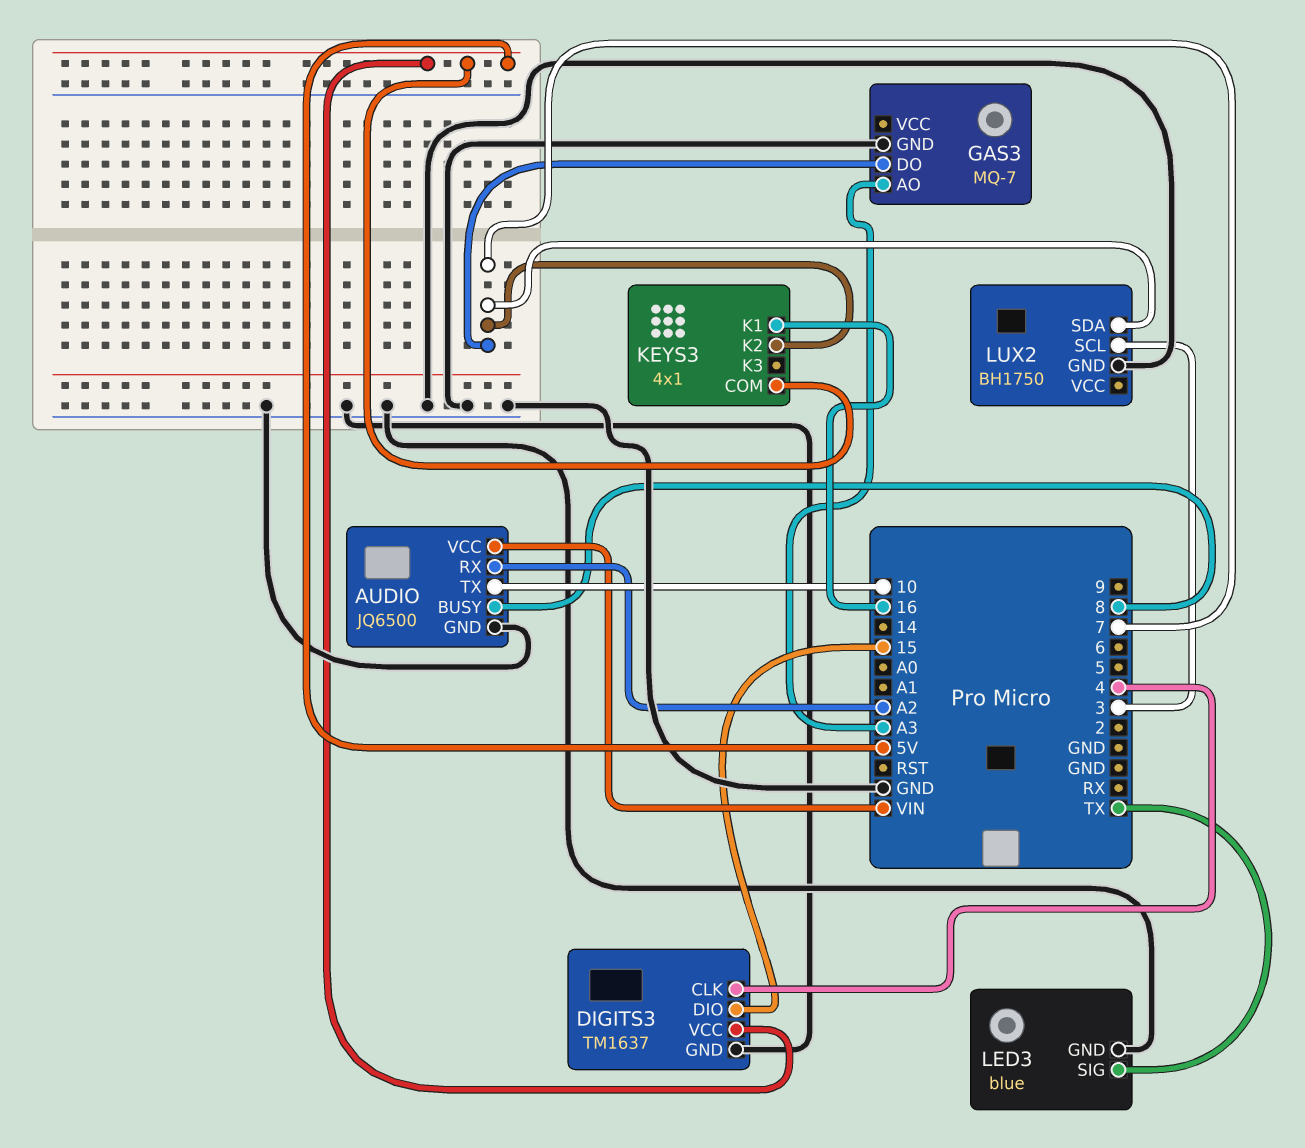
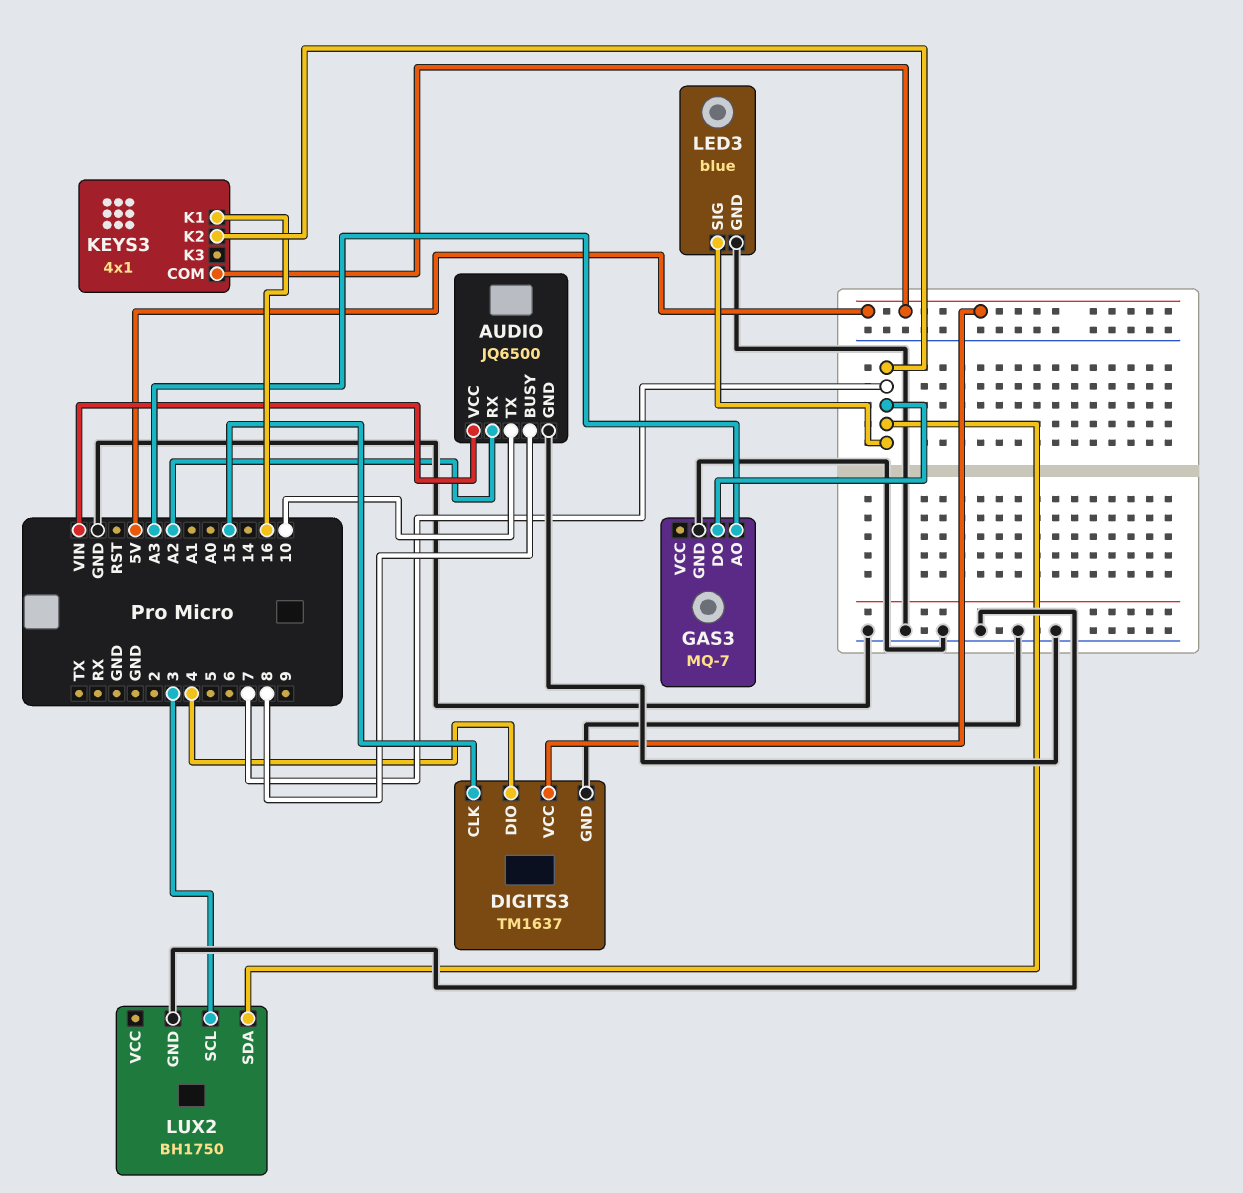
DIGITS3 pin CLK: 4 -> 15
DIGITS3 pin DIO: 15 -> 4
LED3 pin SIG: TX -> 7

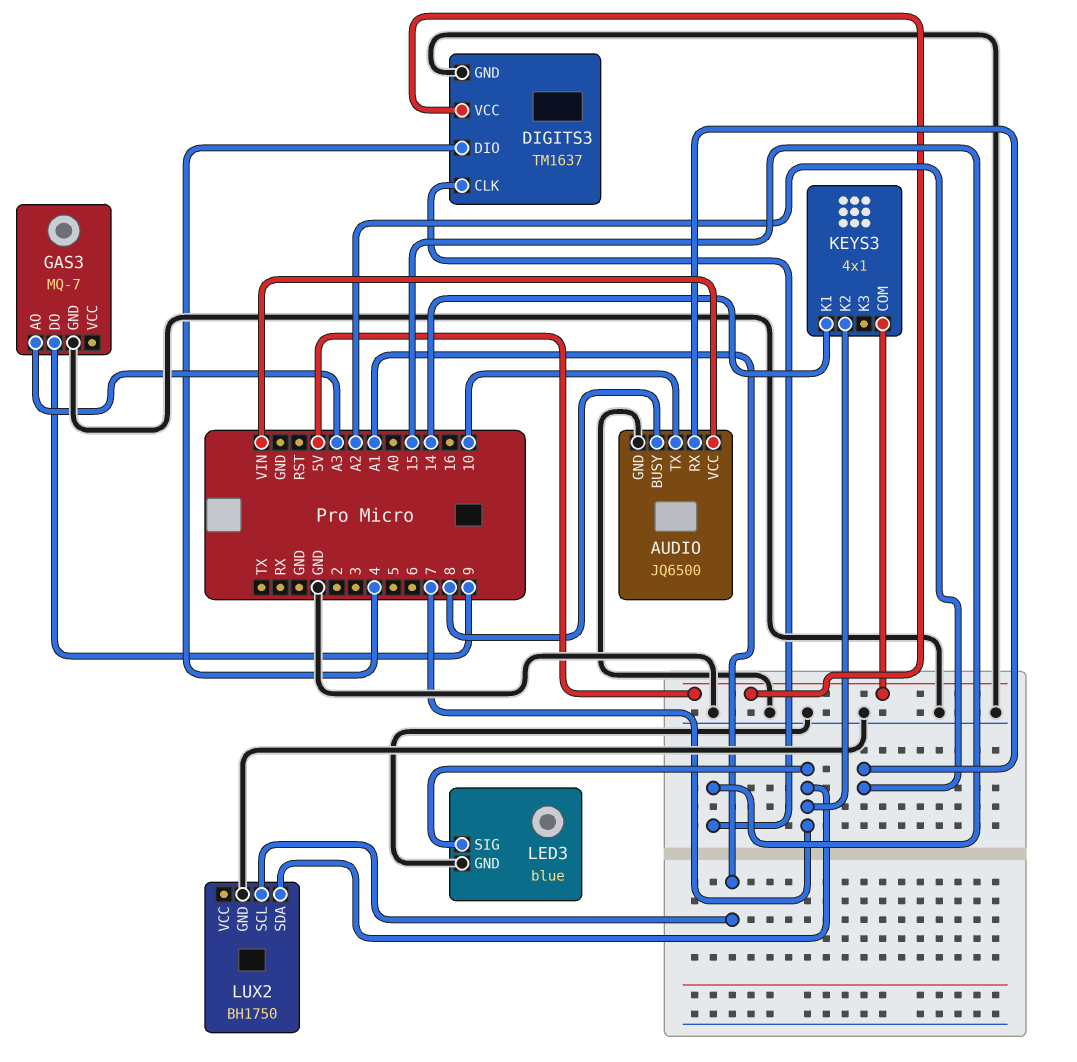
GAS3 pin DO: 7 -> 9
KEYS3 pin K1: 16 -> 14
LUX2 pin SCL: 3 -> A1

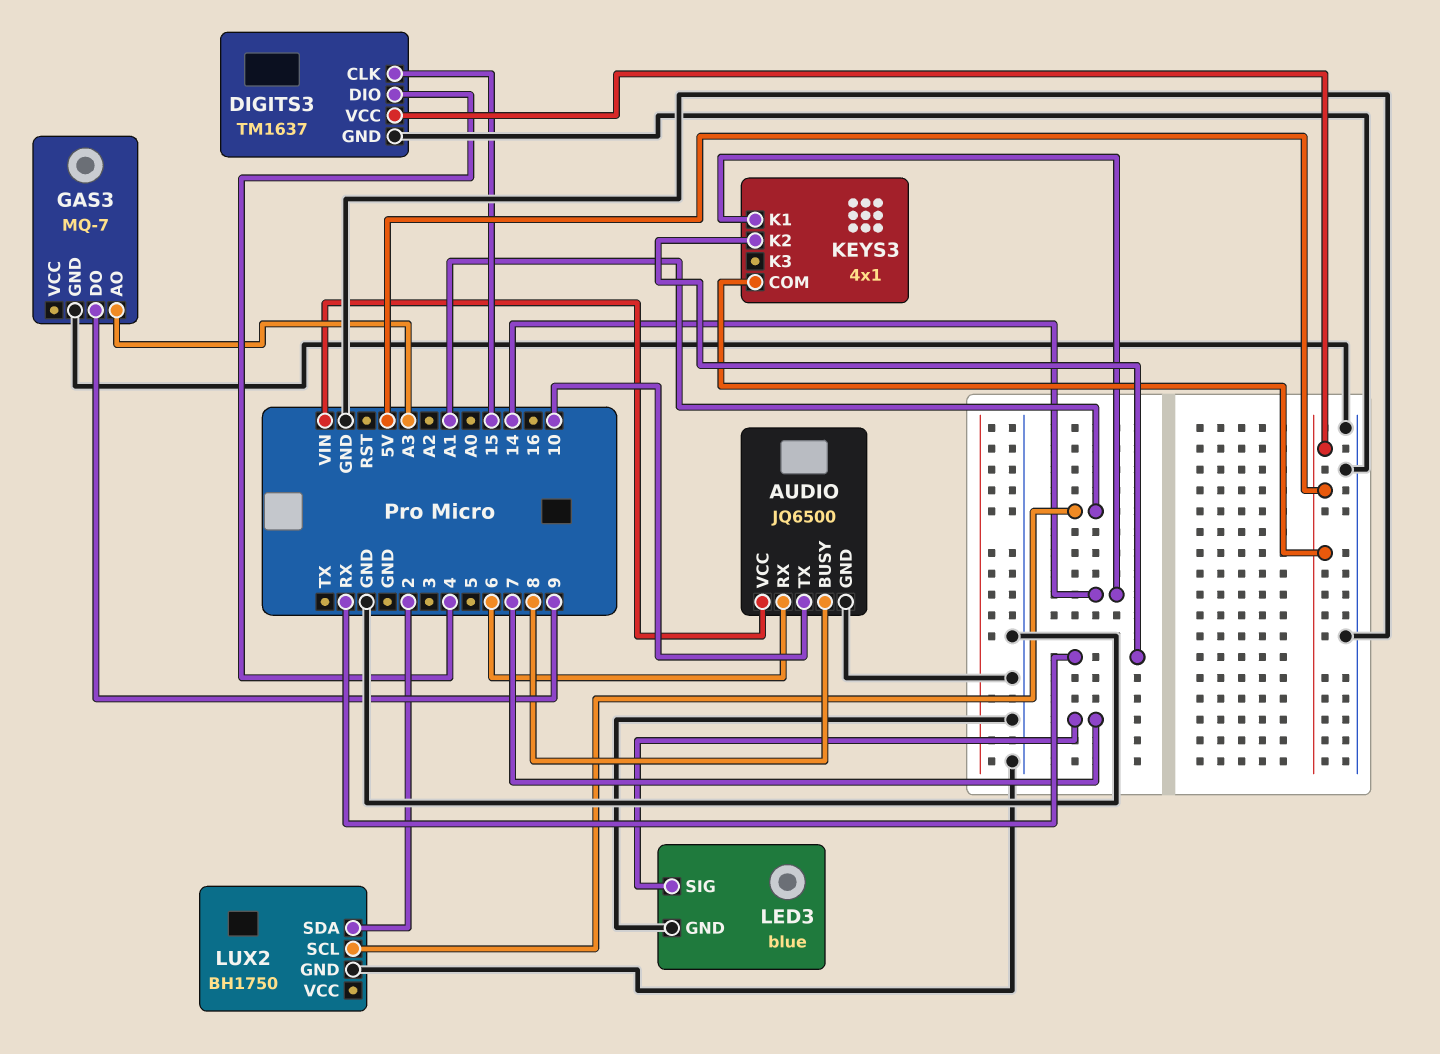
AUDIO pin RX: A2 -> 6
KEYS3 pin K2: 7 -> RX
LUX2 pin SDA: 7 -> 2

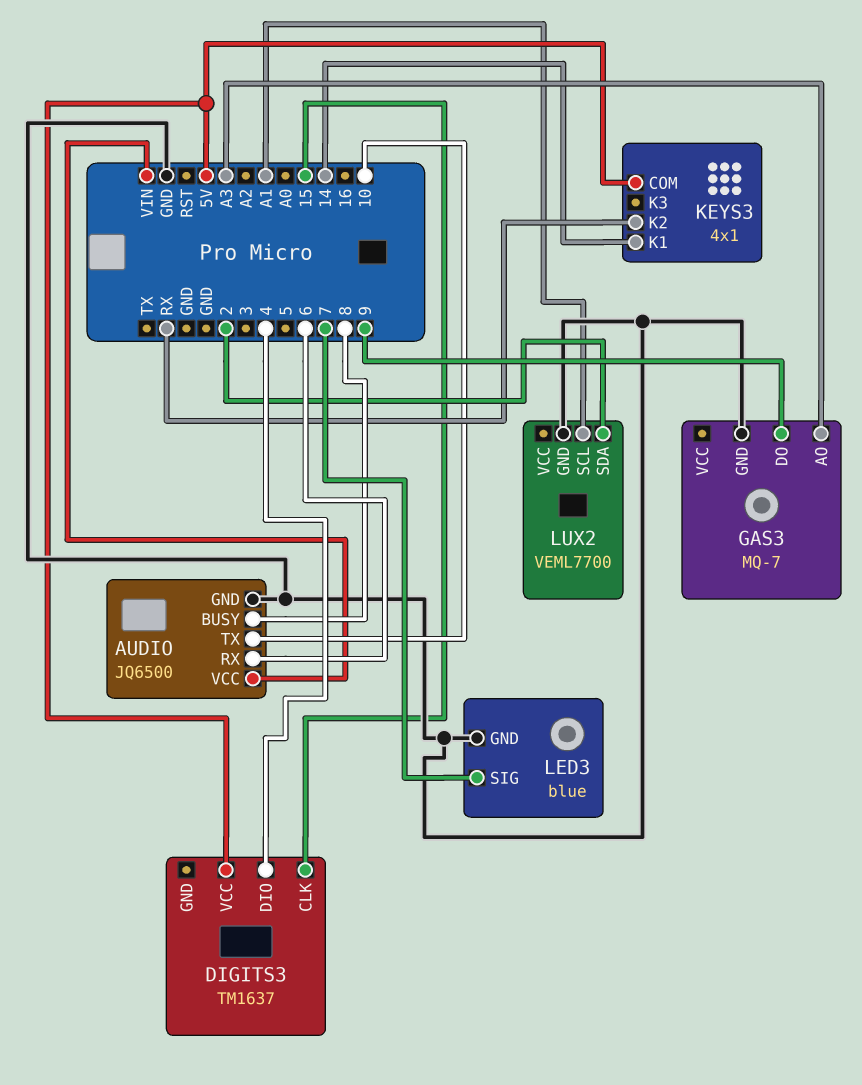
DIGITS3 pin GND: GND -> none
LUX2: BH1750 -> VEML7700

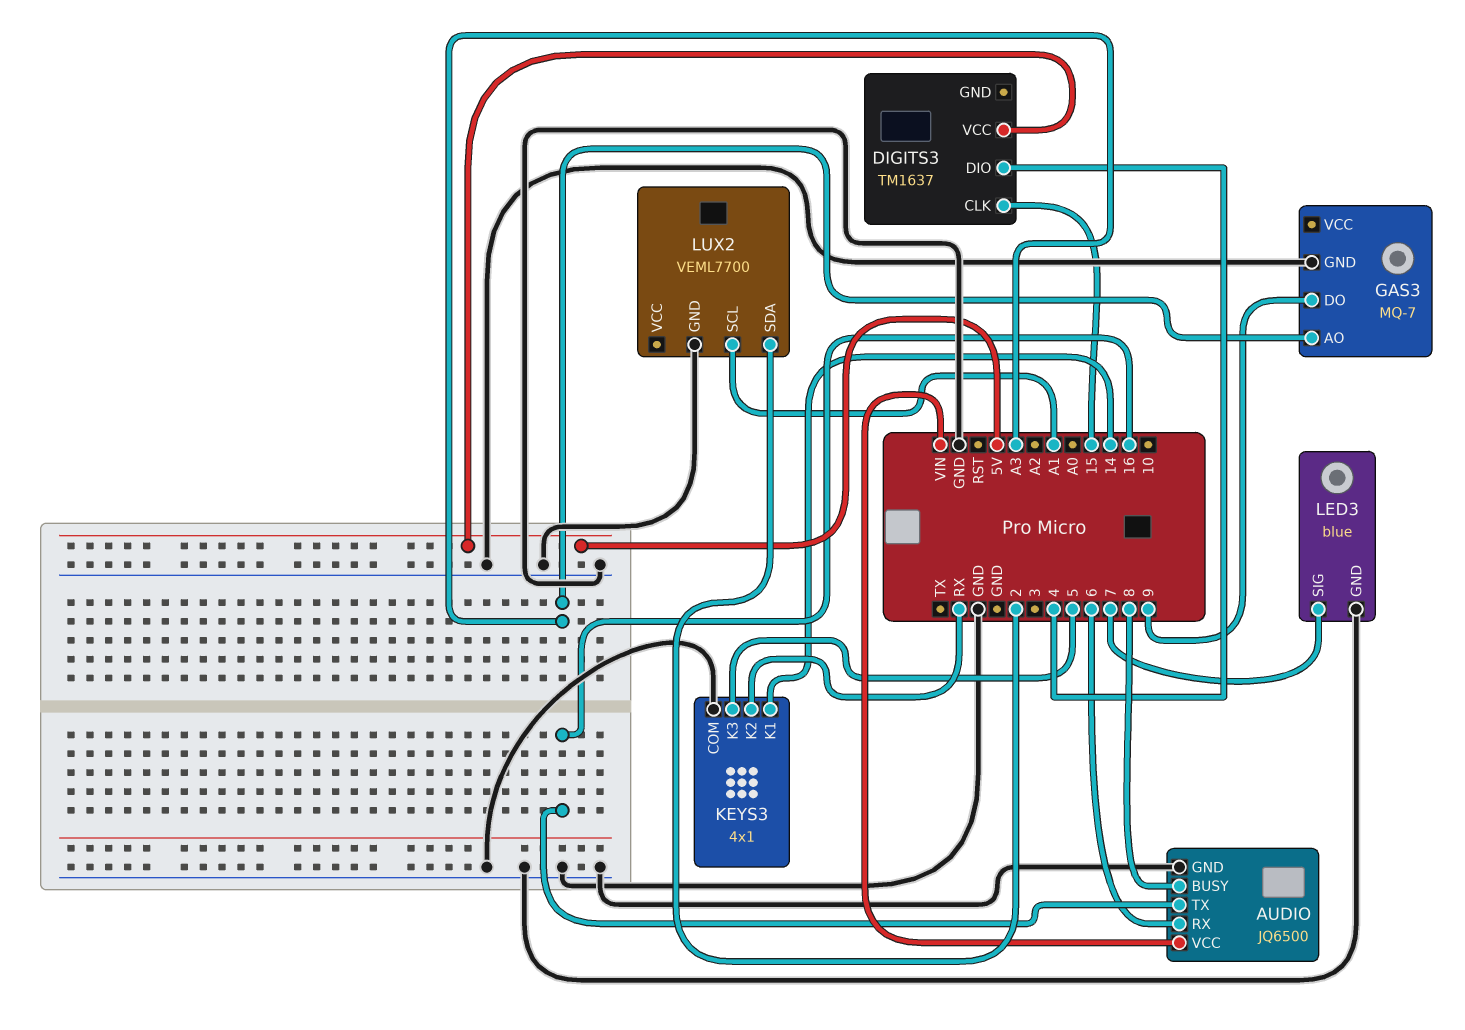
AUDIO pin TX: 10 -> 16
KEYS3 pin COM: 5V -> GND
KEYS3 pin K3: none -> 5

